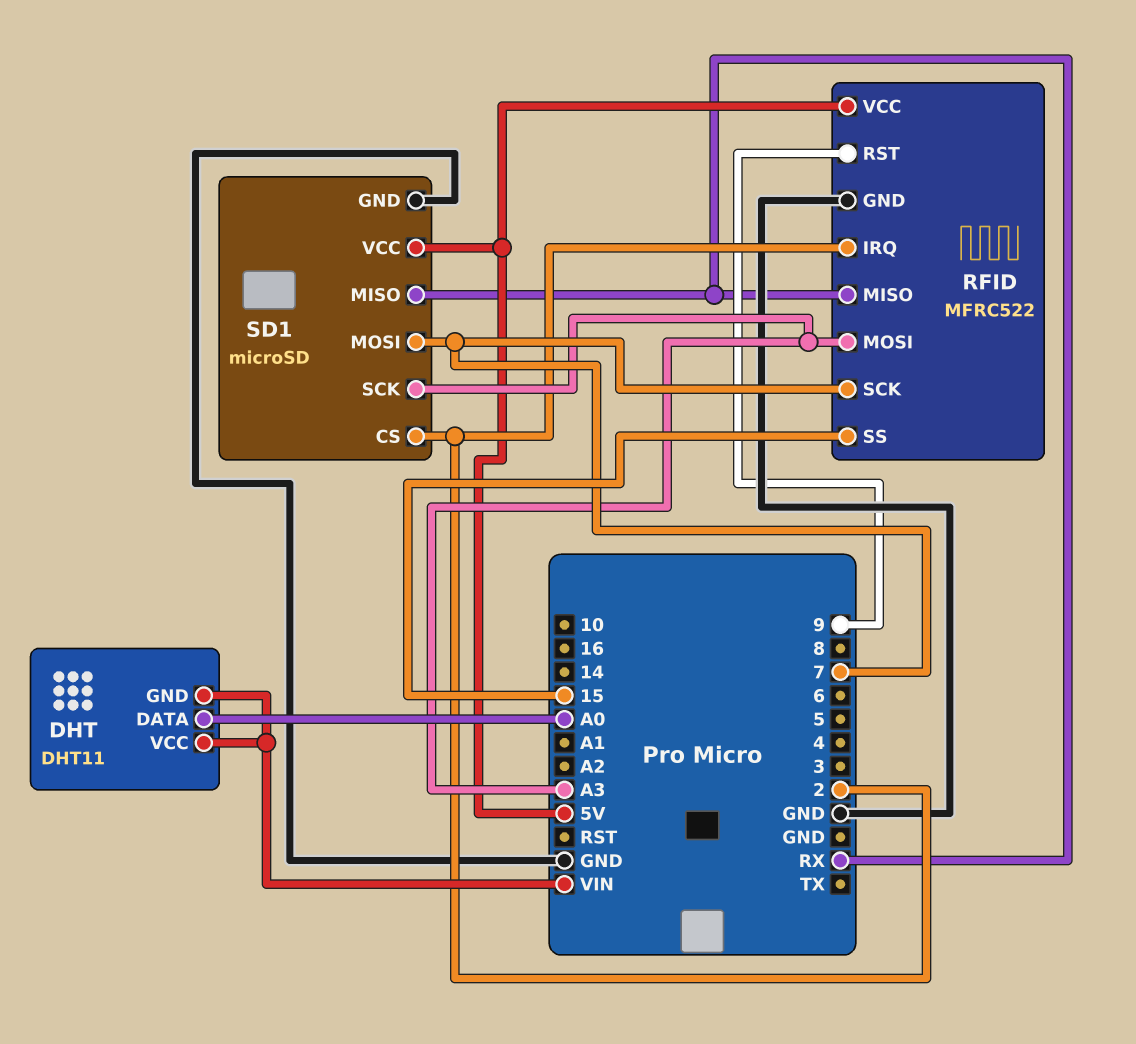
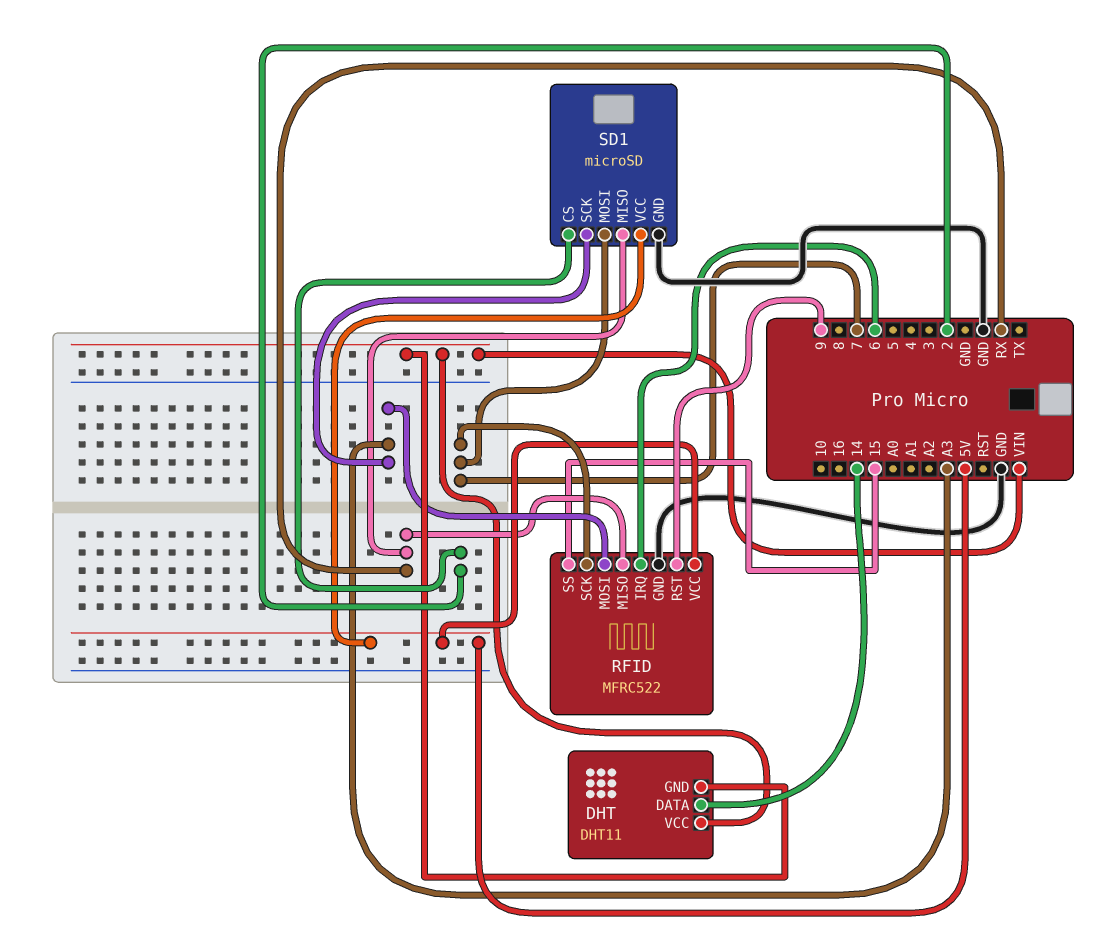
DHT pin DATA: A0 -> 14
RFID pin IRQ: 2 -> 6

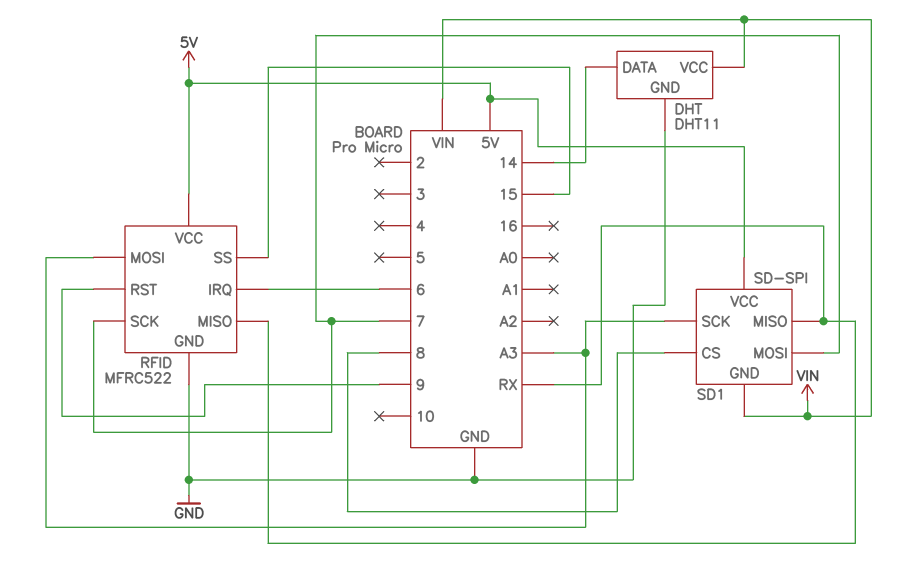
DHT pin GND: VIN -> GND
SD1: microSD -> SD-SPI
SD1 pin CS: 2 -> 8
SD1 pin GND: GND -> VIN

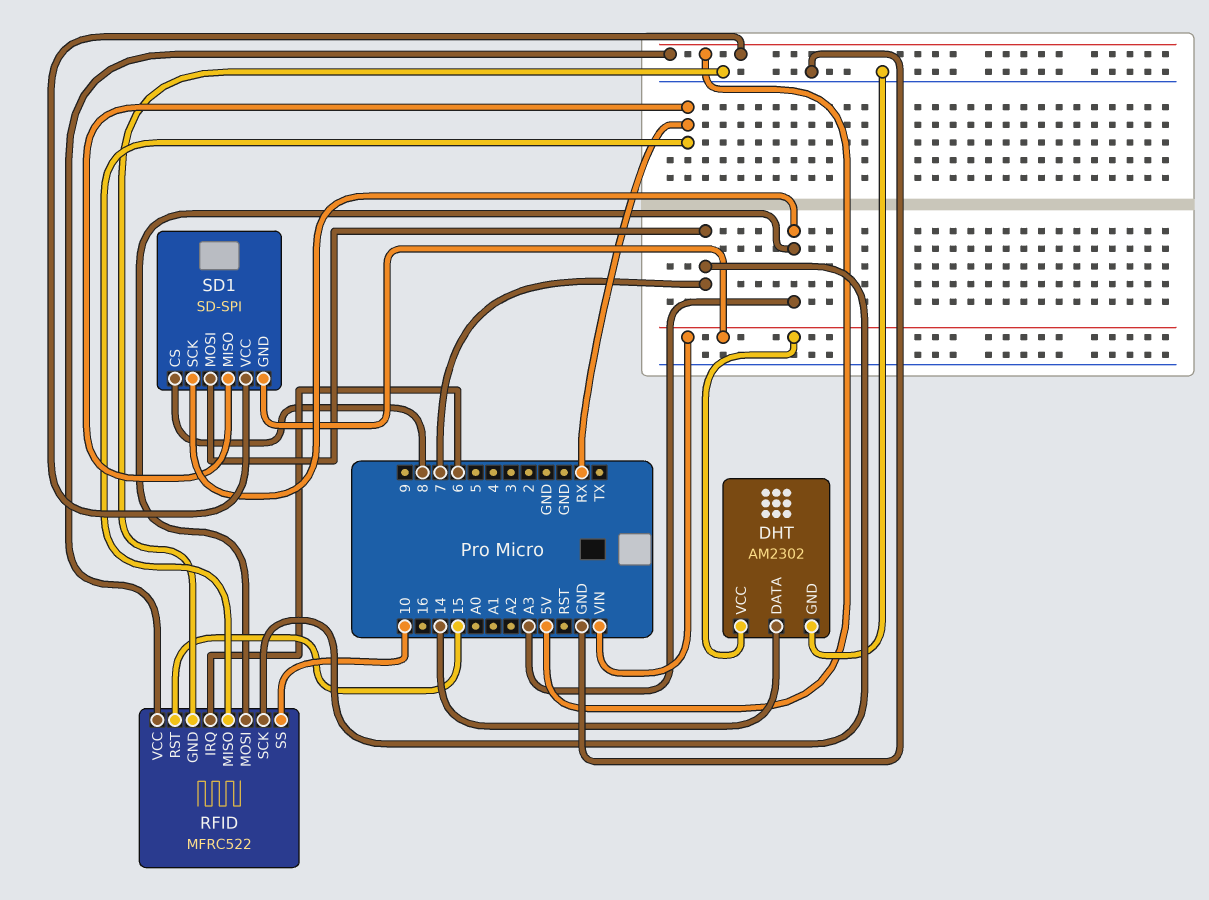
DHT: DHT11 -> AM2302
RFID pin RST: 9 -> 15
RFID pin SS: 15 -> 10

